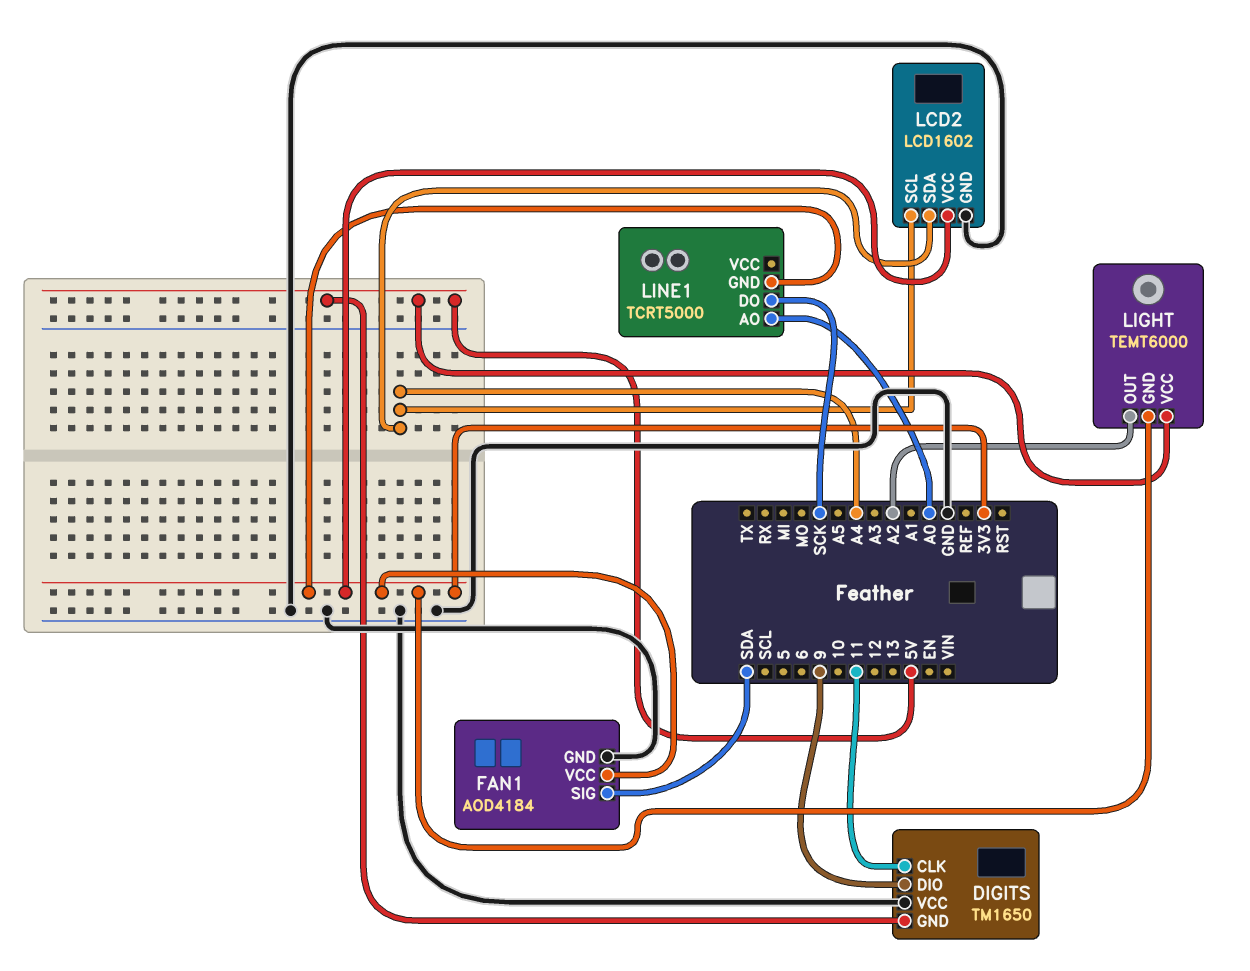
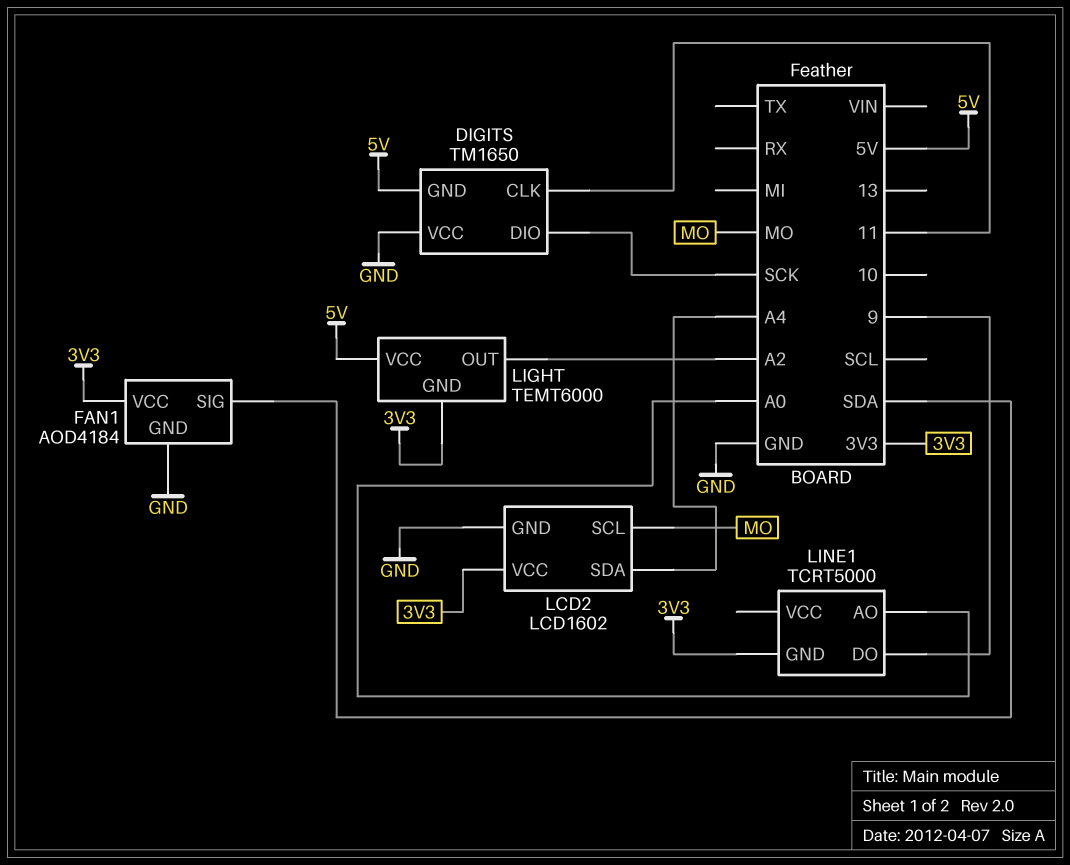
DIGITS pin DIO: 9 -> SCK
LCD2 pin SCL: A4 -> MO
LINE1 pin DO: SCK -> 9

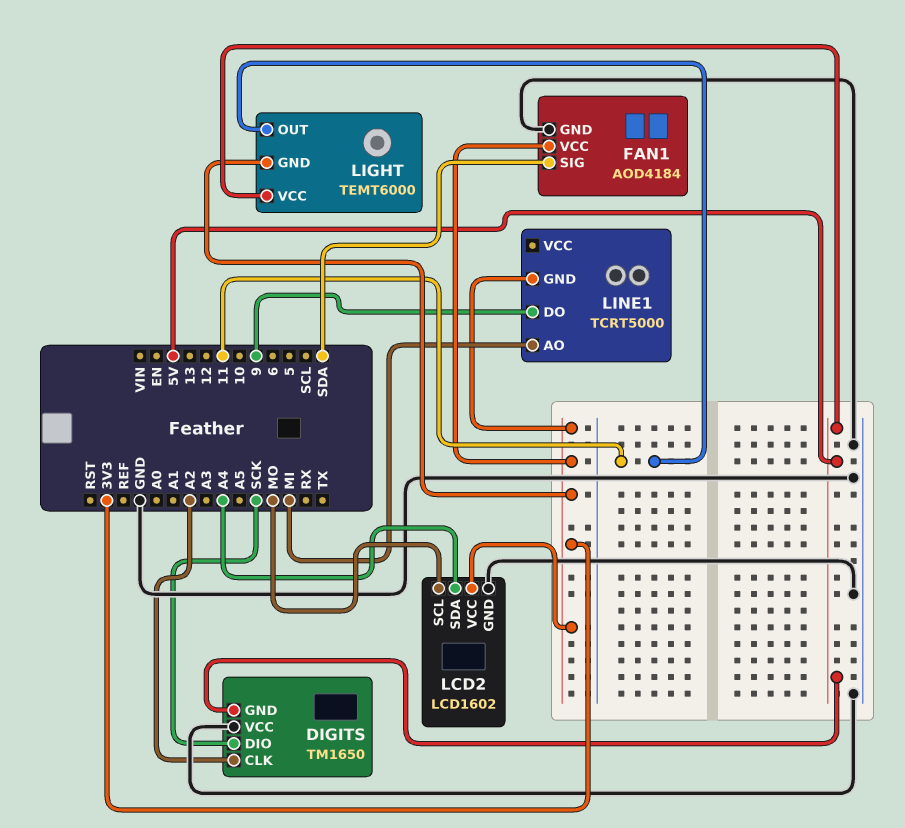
DIGITS pin CLK: 11 -> A2
LIGHT pin OUT: A2 -> 11
LINE1 pin AO: A0 -> MI

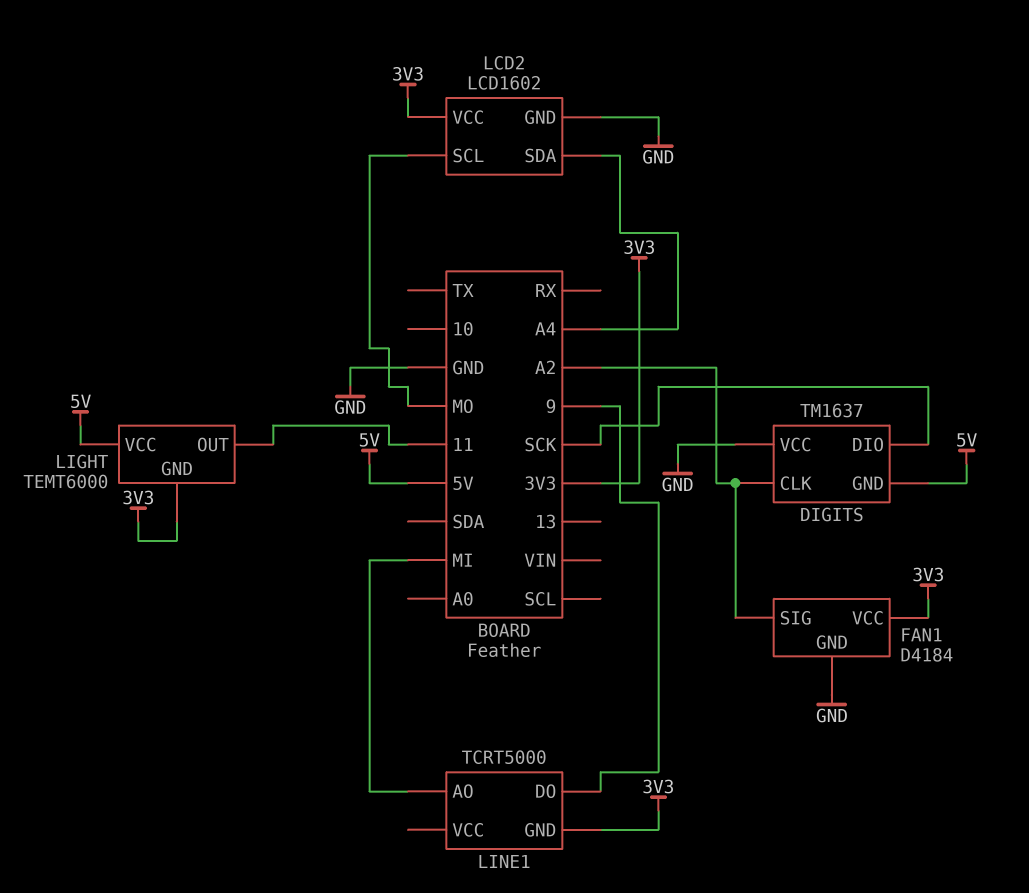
DIGITS: TM1650 -> TM1637
FAN1: AOD4184 -> D4184
FAN1 pin SIG: SDA -> A2

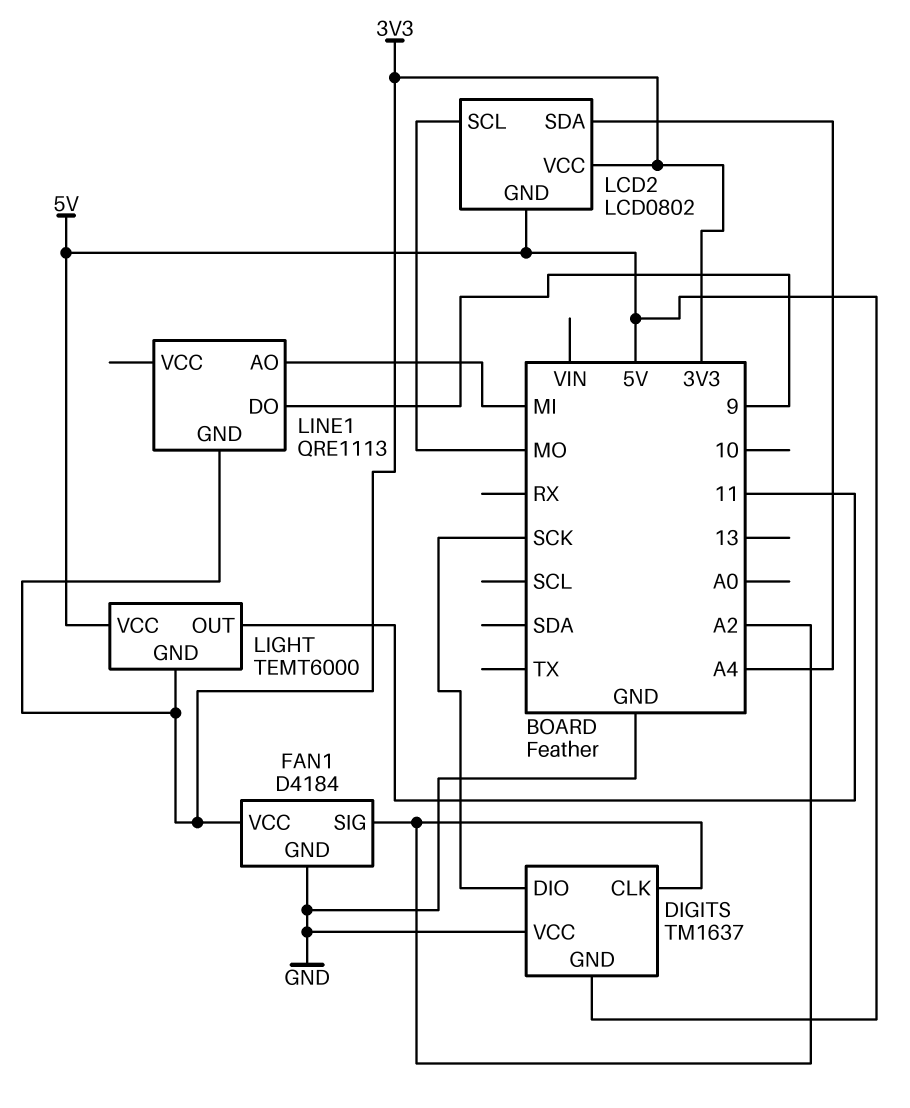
LCD2: LCD1602 -> LCD0802
LCD2 pin GND: GND -> 5V
LINE1: TCRT5000 -> QRE1113

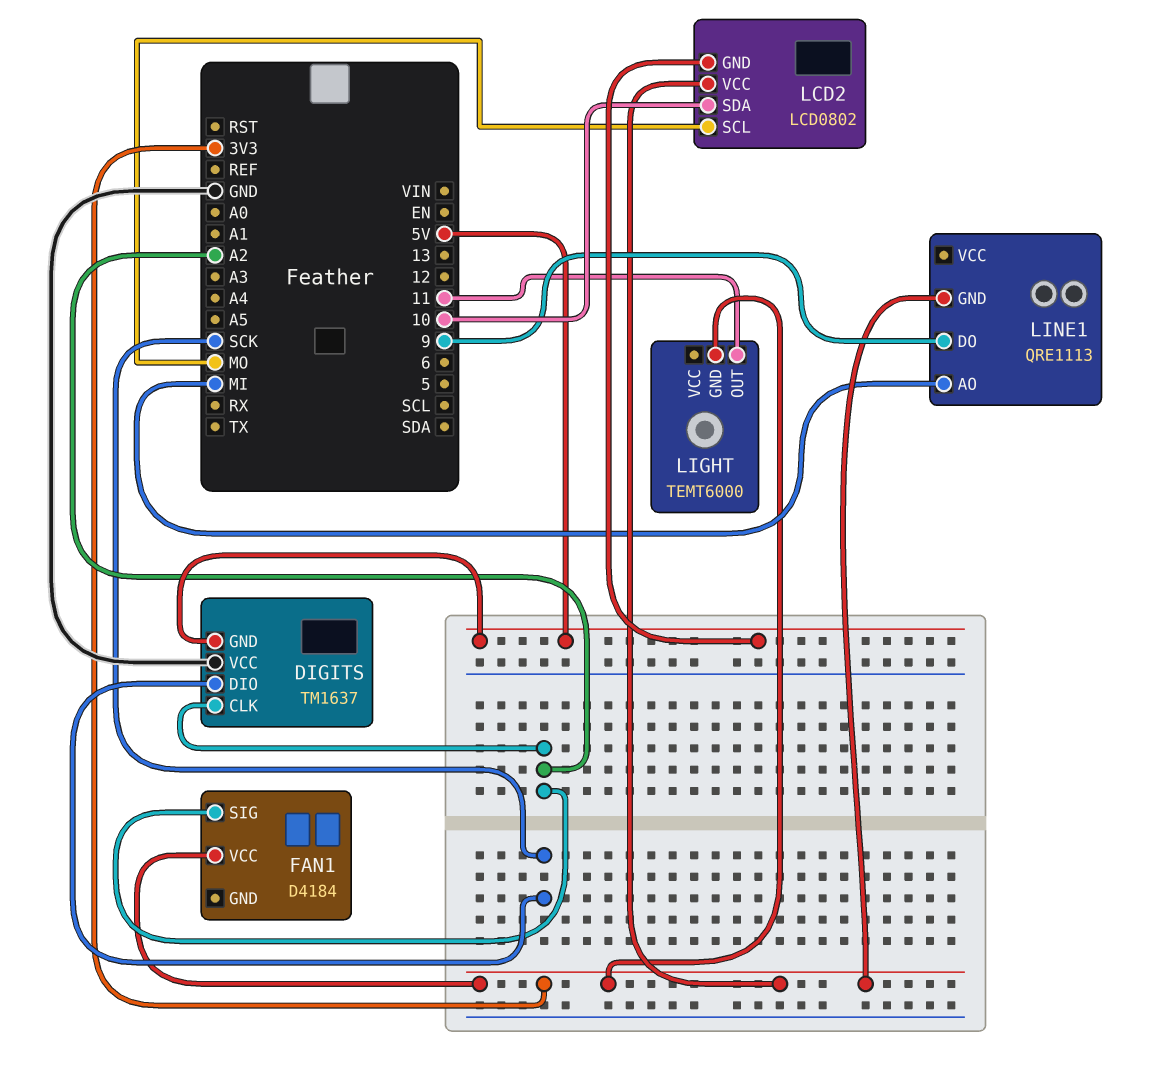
FAN1 pin GND: GND -> none
LCD2 pin SDA: A4 -> 10
LIGHT pin VCC: 5V -> none

